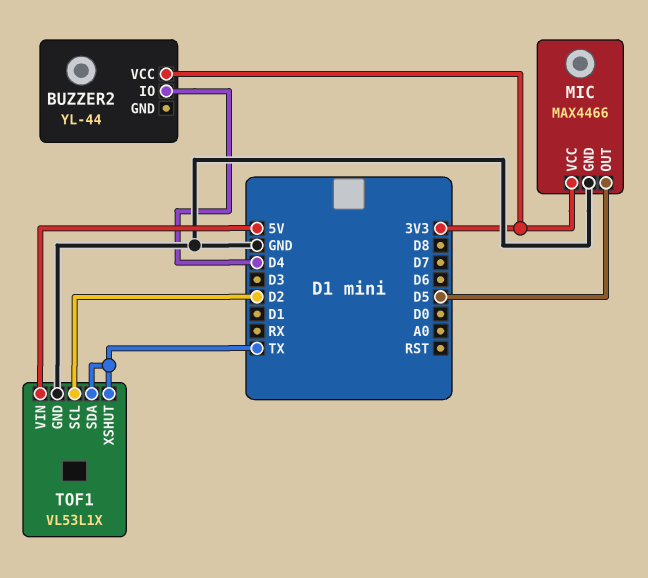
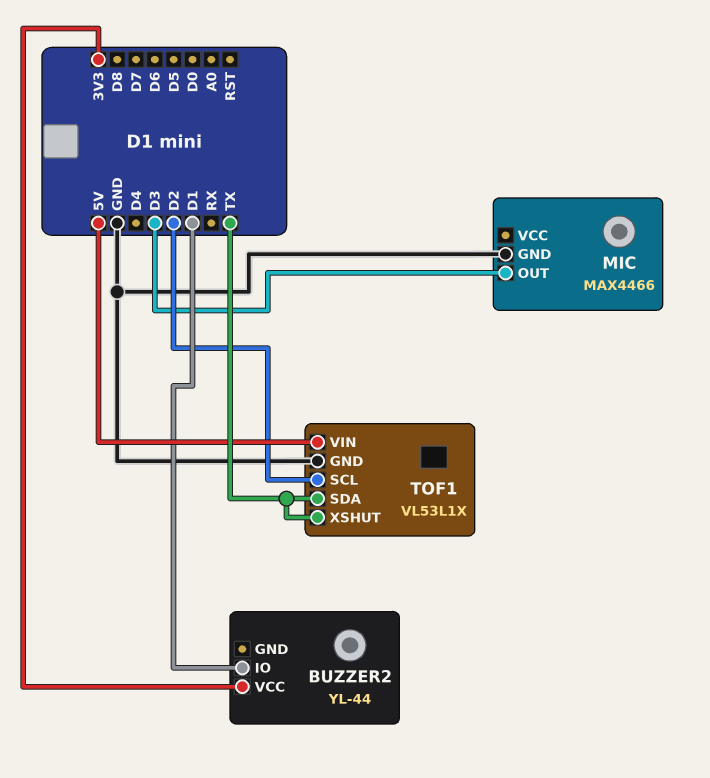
BUZZER2 pin IO: D4 -> D1
MIC pin OUT: D5 -> D3
MIC pin VCC: 3V3 -> none

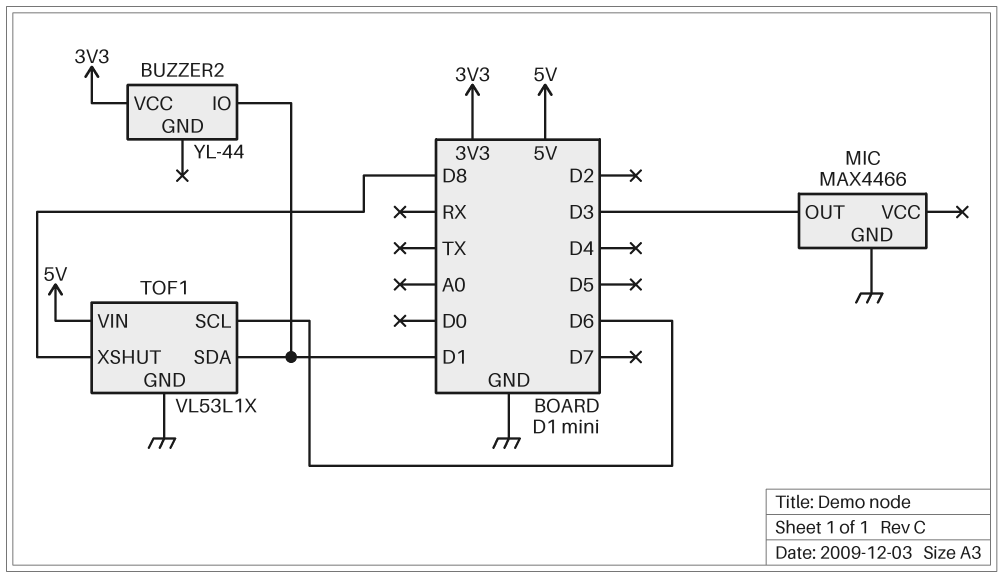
TOF1 pin SCL: D2 -> D6
TOF1 pin SDA: TX -> D1
TOF1 pin XSHUT: TX -> D8

